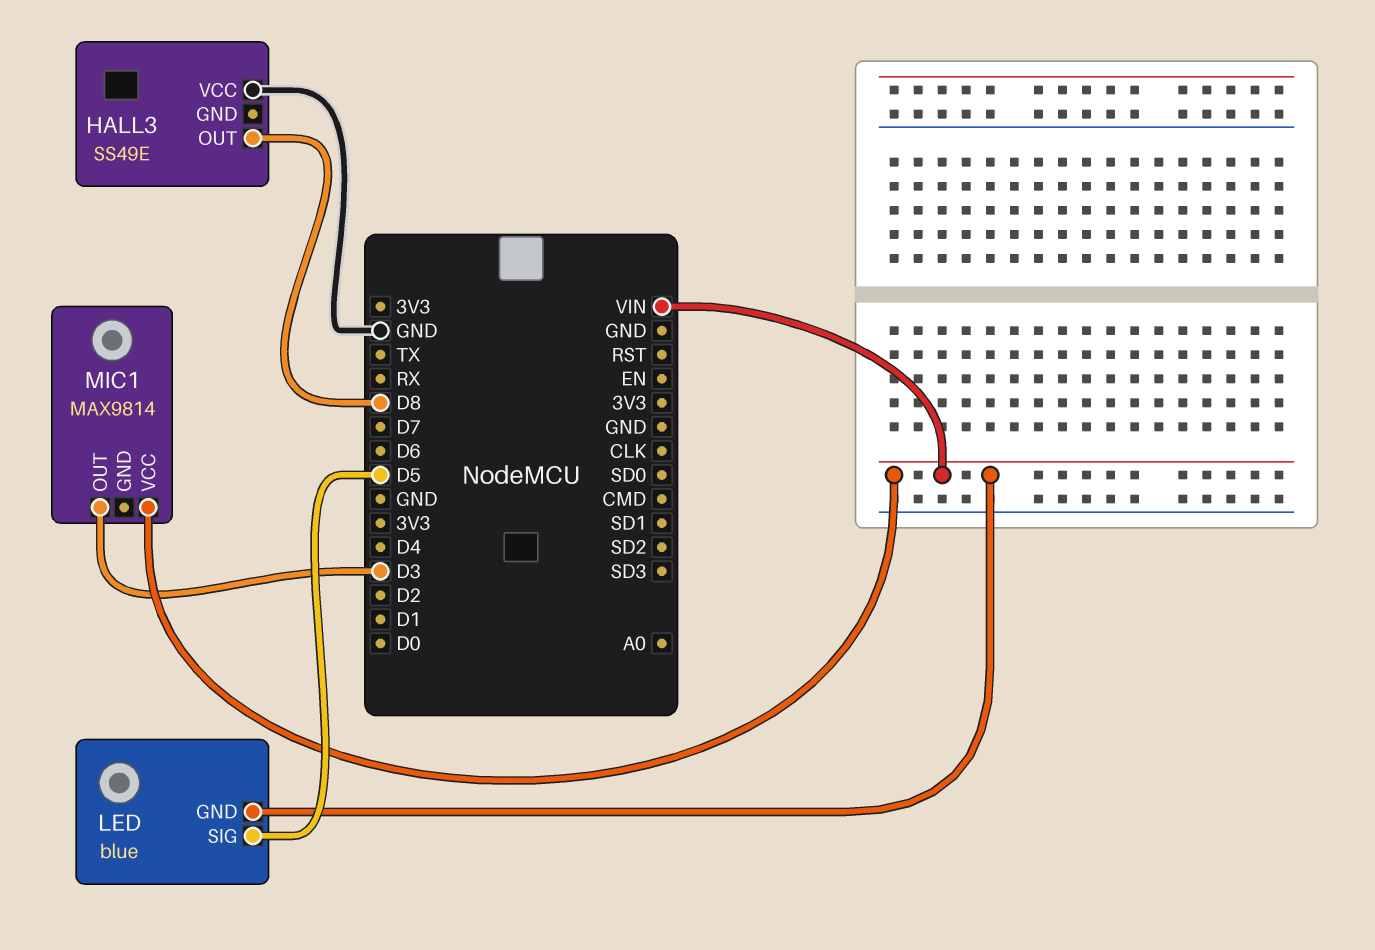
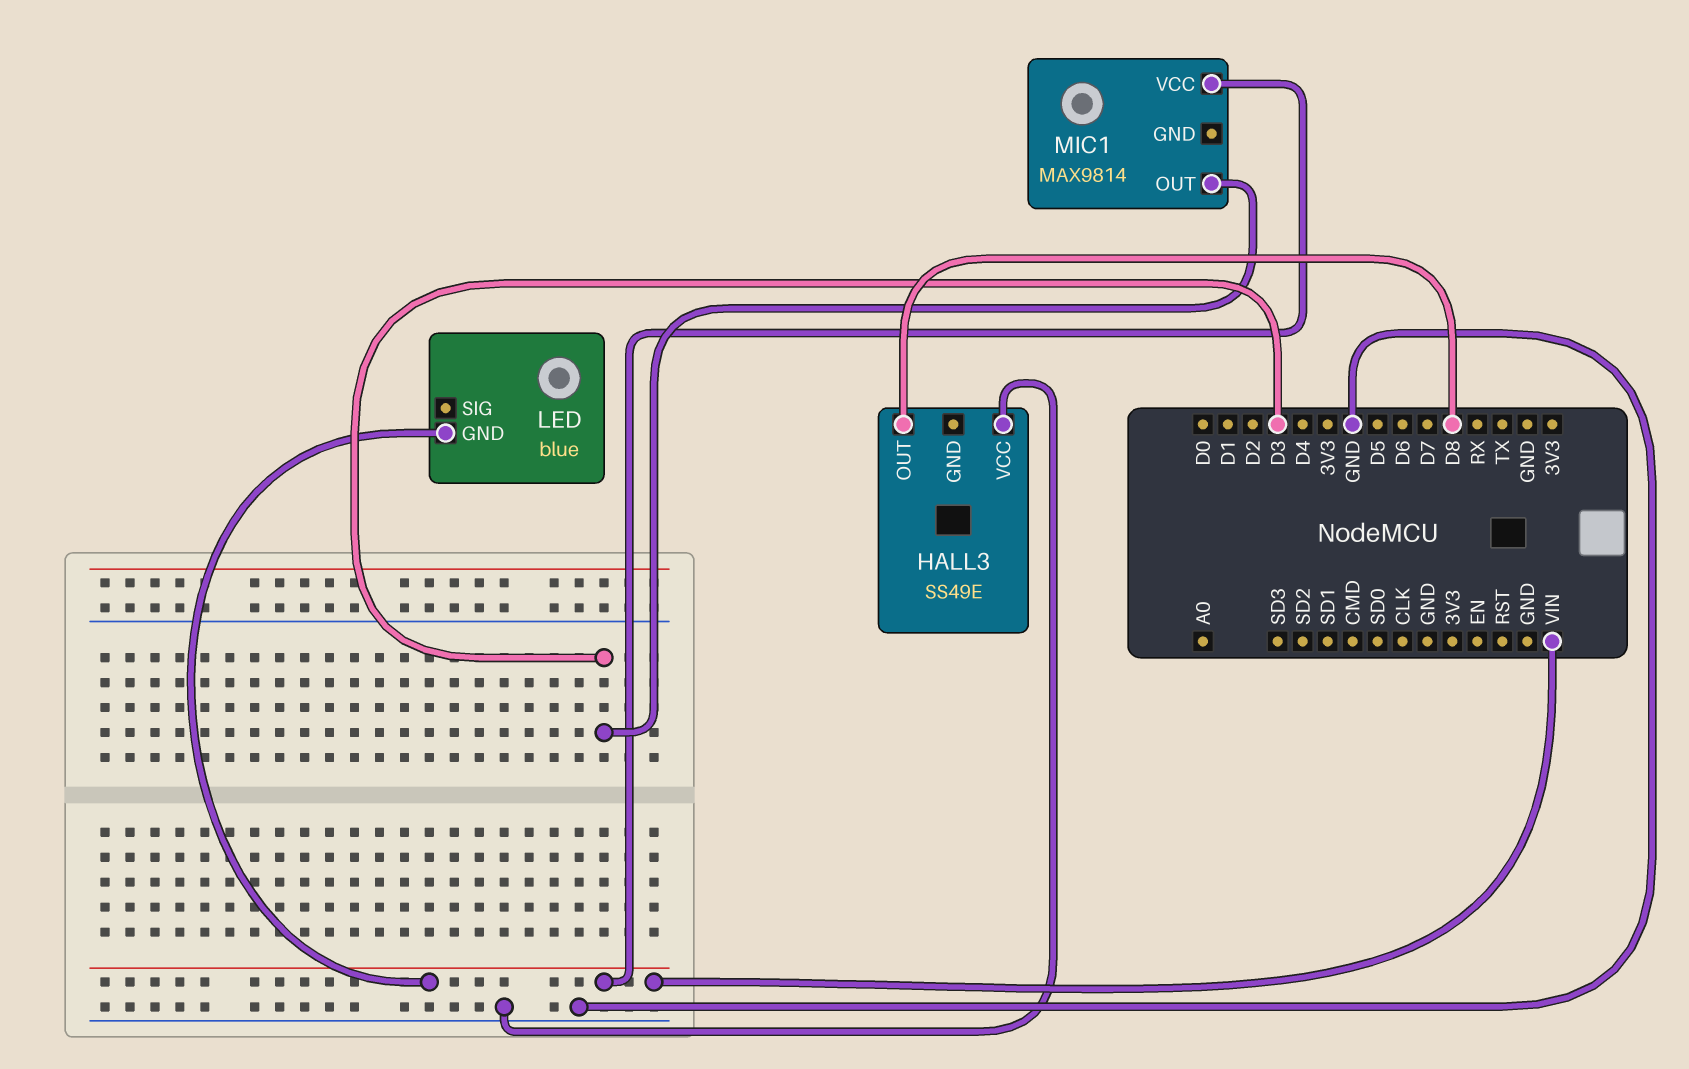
LED pin SIG: D5 -> none

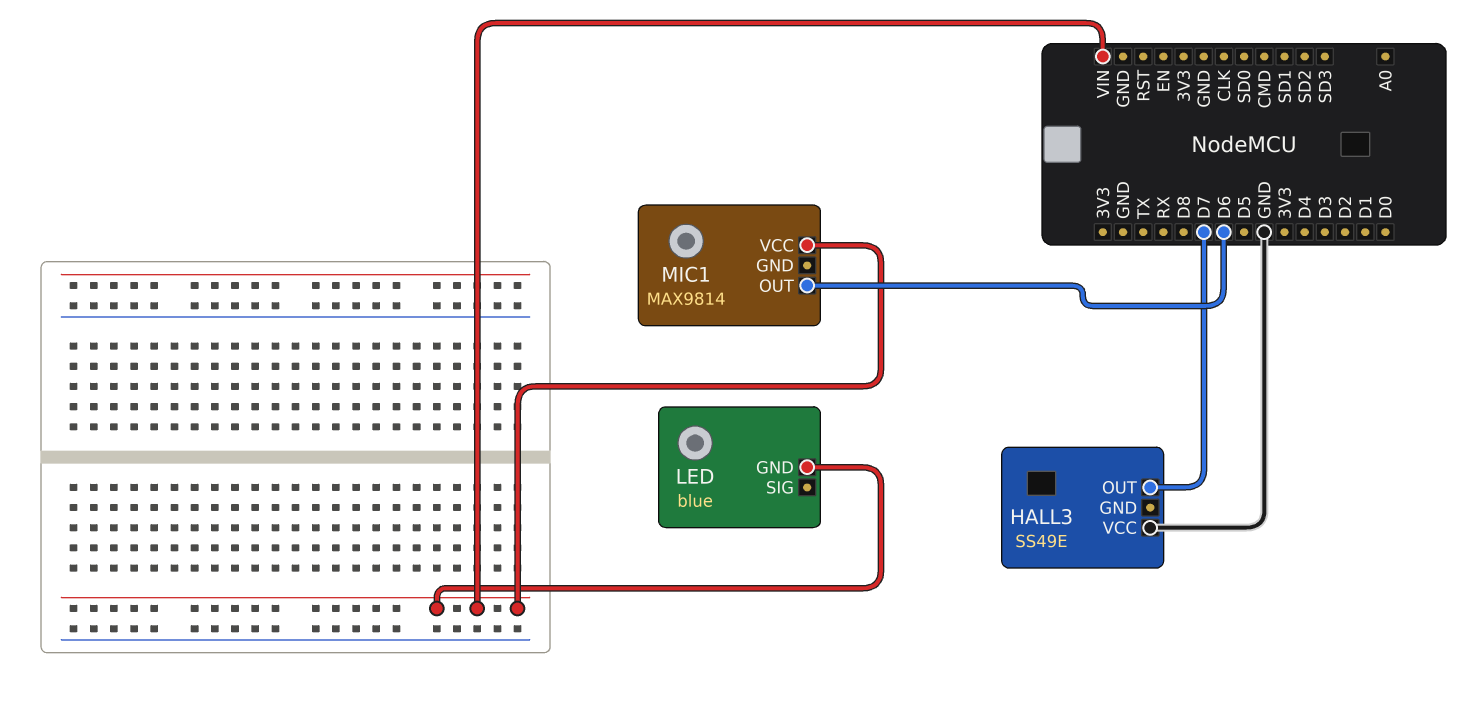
HALL3 pin OUT: D8 -> D7
MIC1 pin OUT: D3 -> D6

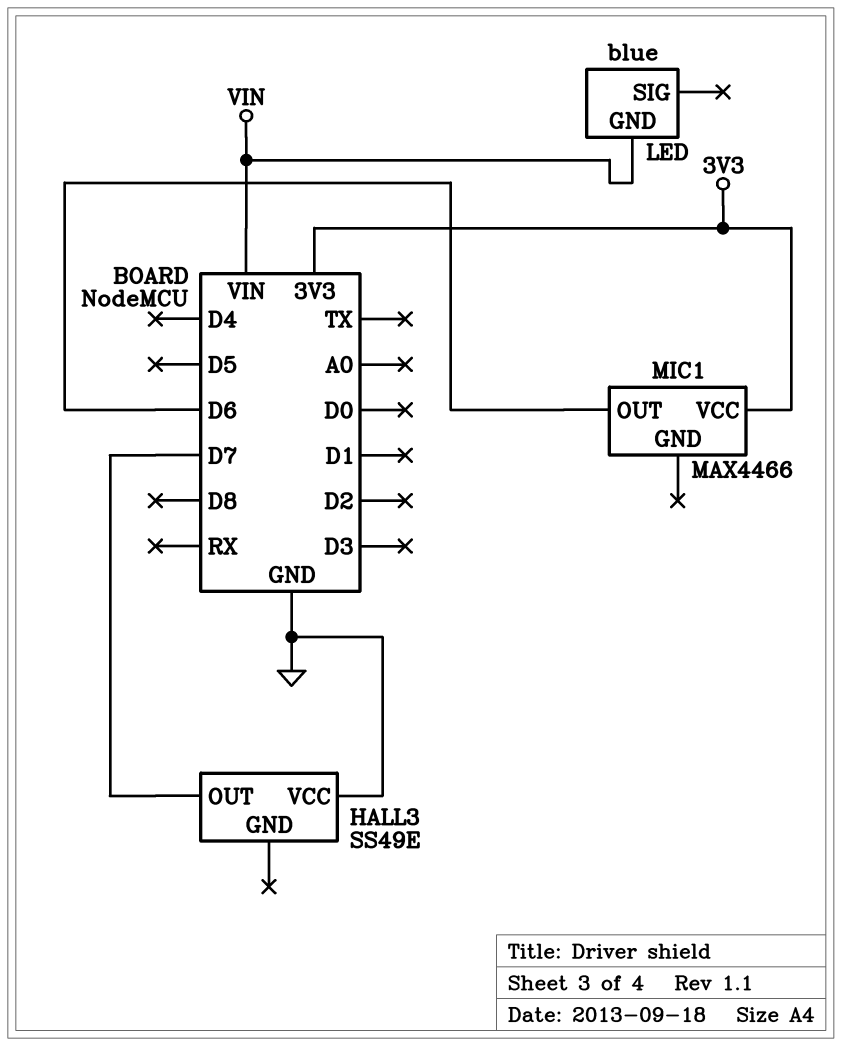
MIC1: MAX9814 -> MAX4466
MIC1 pin VCC: VIN -> 3V3

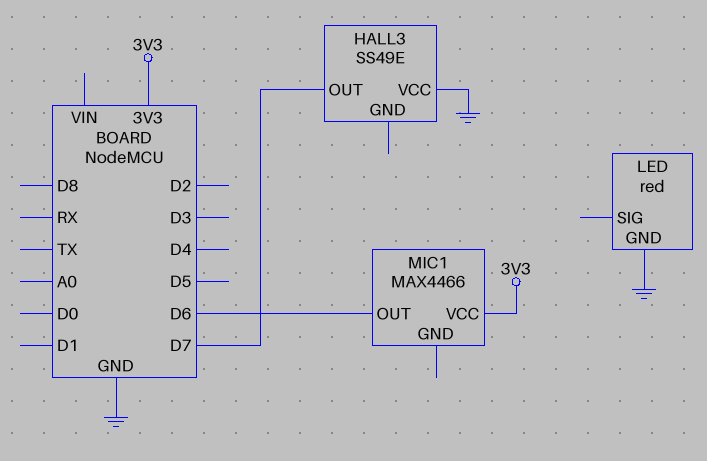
LED: blue -> red
LED pin GND: VIN -> GND

